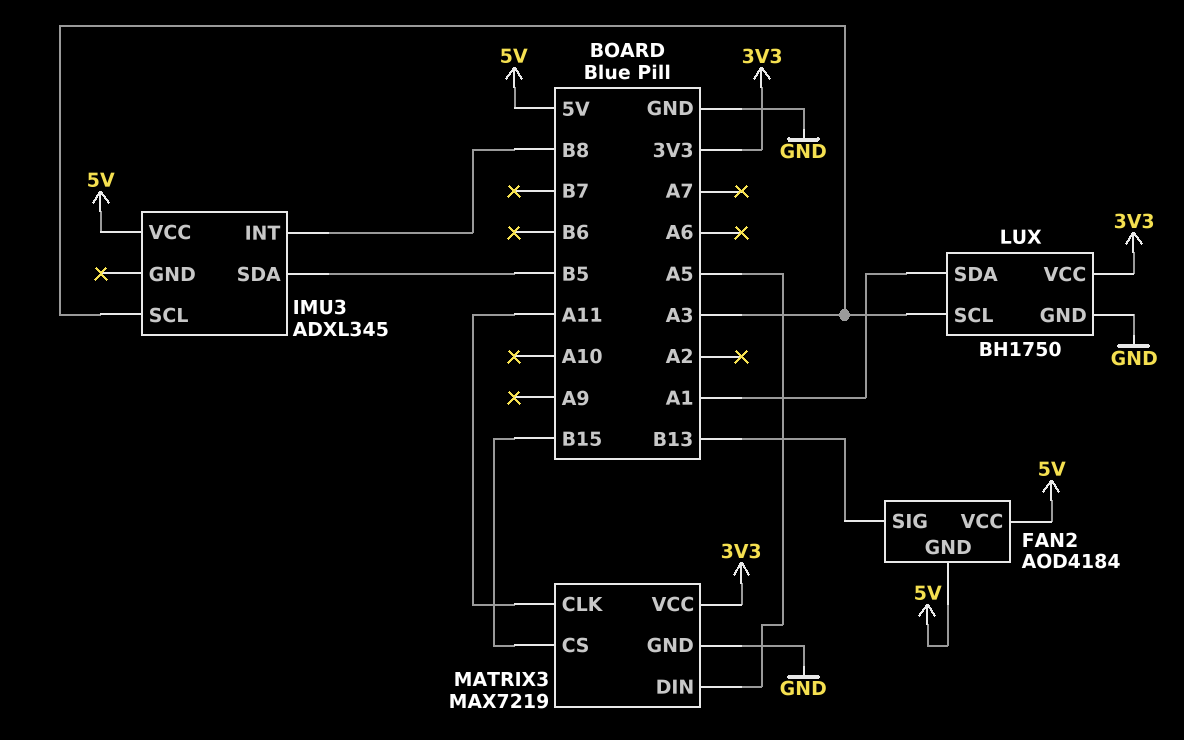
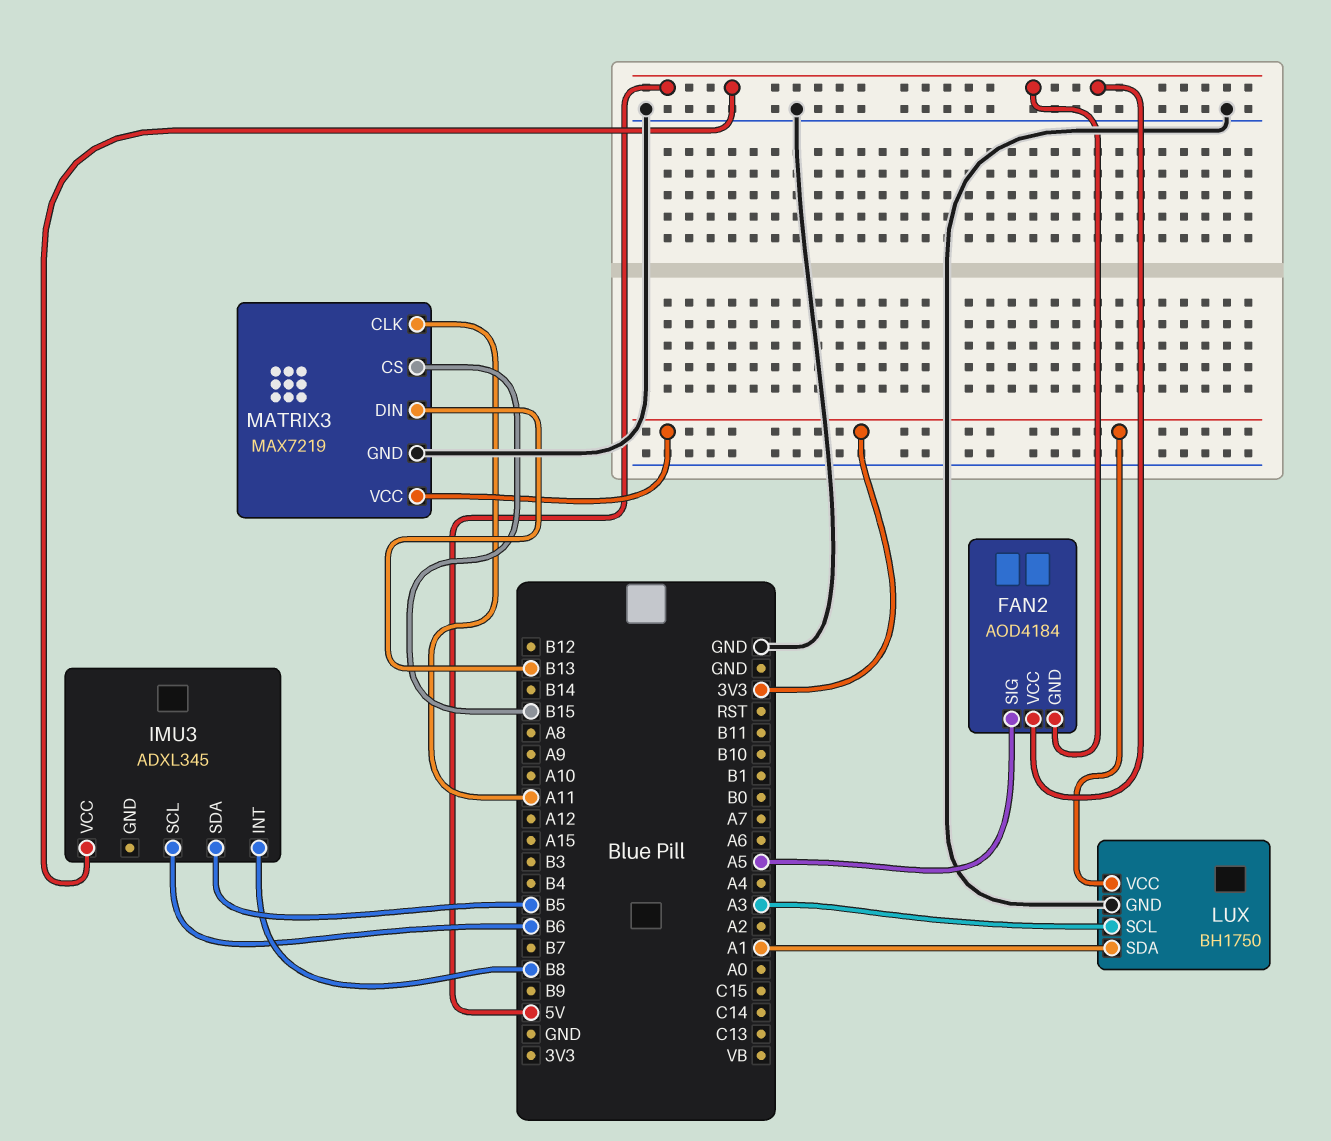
FAN2 pin SIG: B13 -> A5
IMU3 pin SCL: A3 -> B6
MATRIX3 pin DIN: A5 -> B13

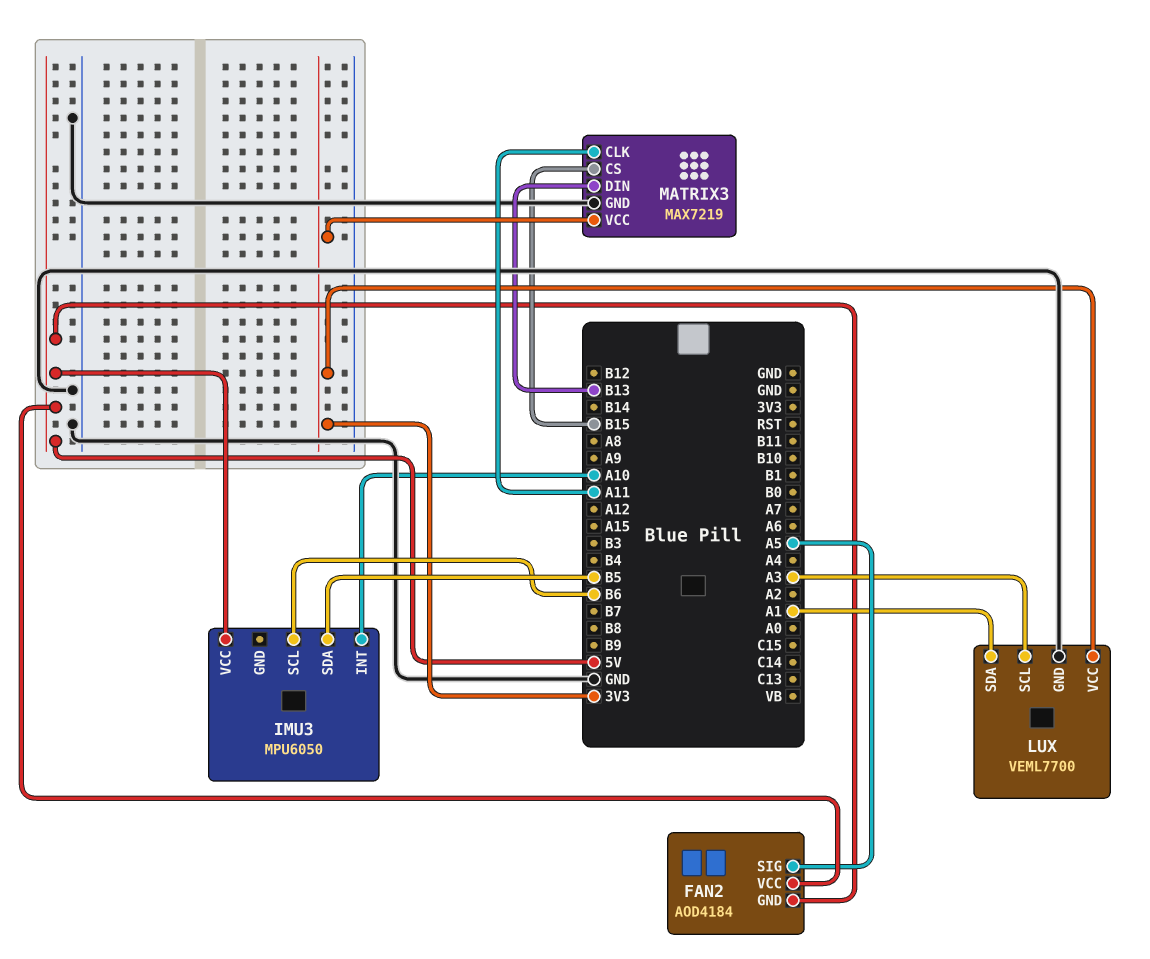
IMU3: ADXL345 -> MPU6050
IMU3 pin INT: B8 -> A10
LUX: BH1750 -> VEML7700

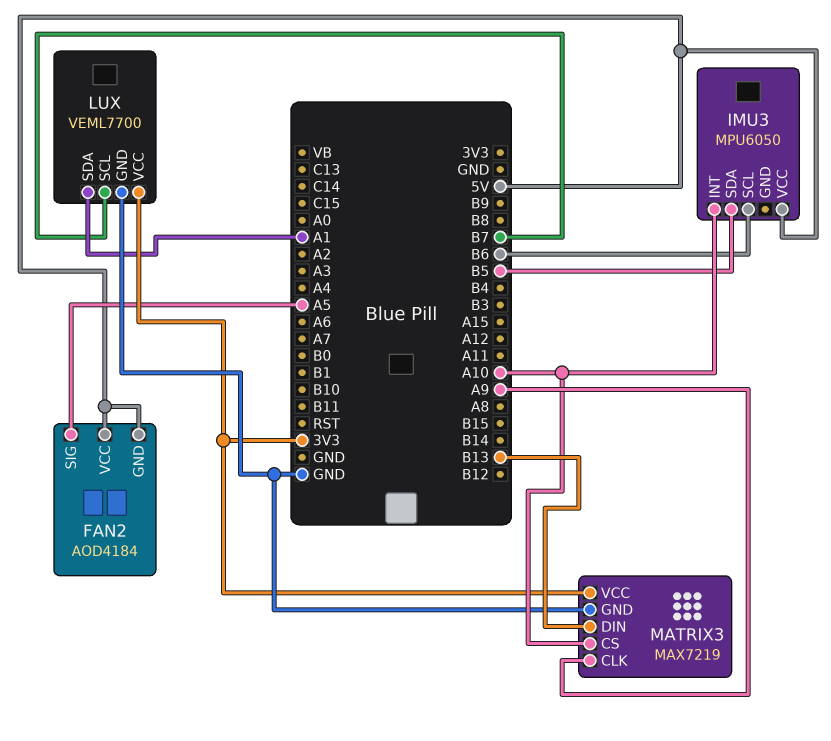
LUX pin SCL: A3 -> B7
MATRIX3 pin CLK: A11 -> A9
MATRIX3 pin CS: B15 -> A10

